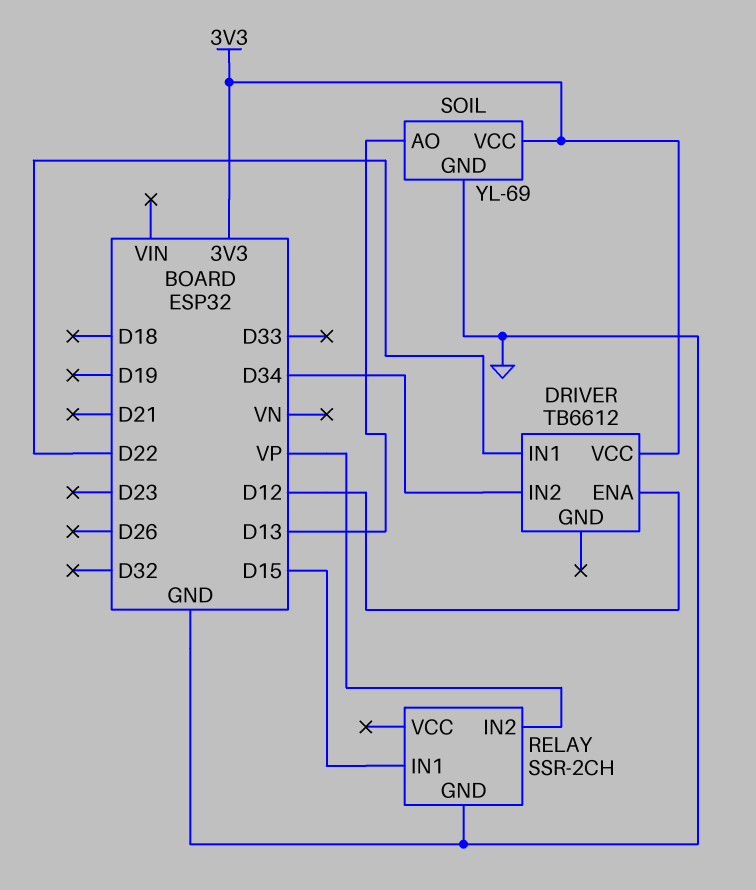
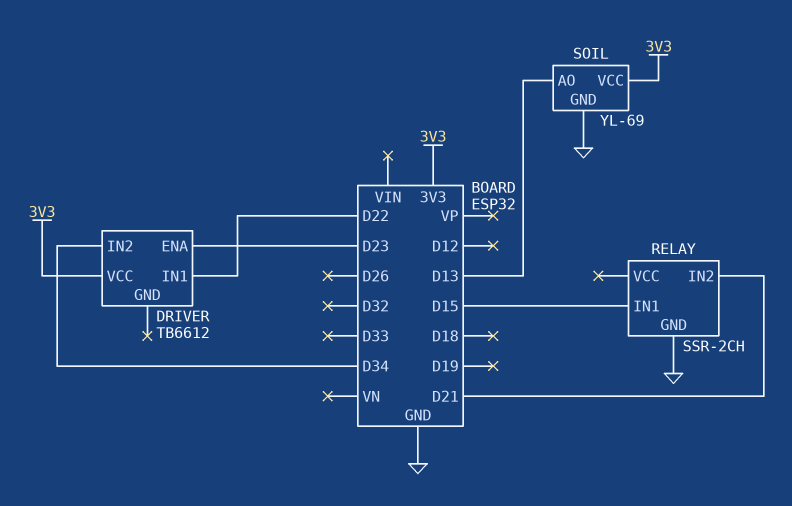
DRIVER pin ENA: D12 -> D23
RELAY pin IN2: VP -> D21

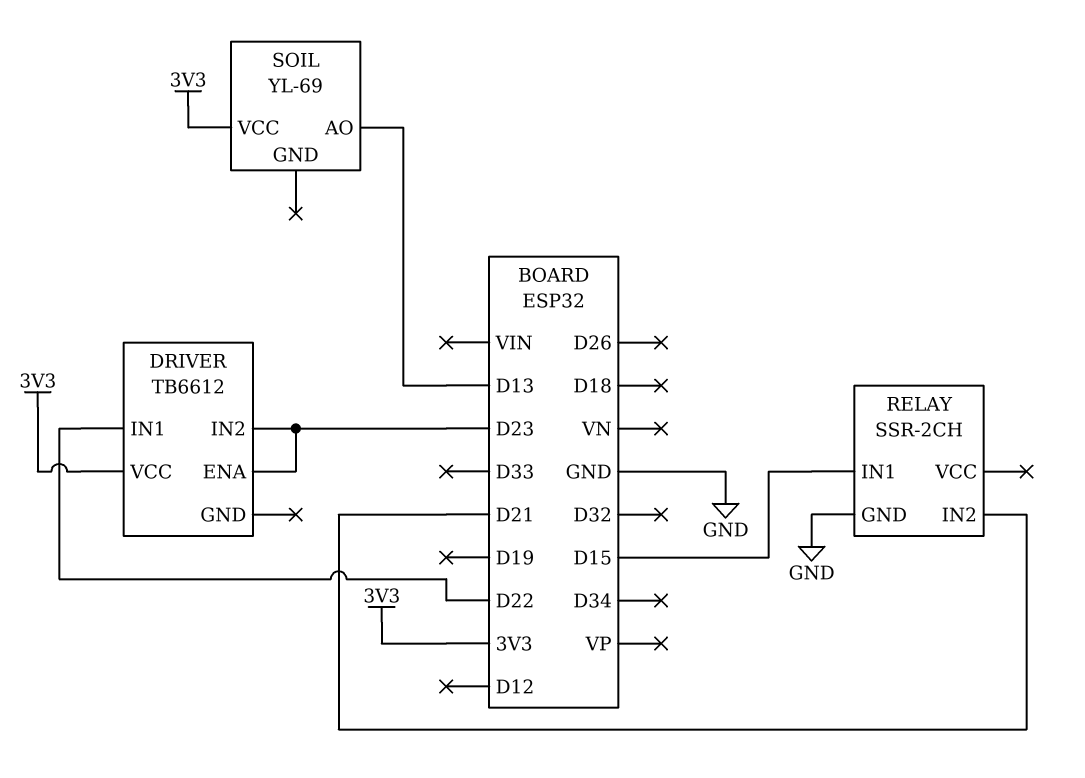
DRIVER pin IN2: D34 -> D23
SOIL pin GND: GND -> none

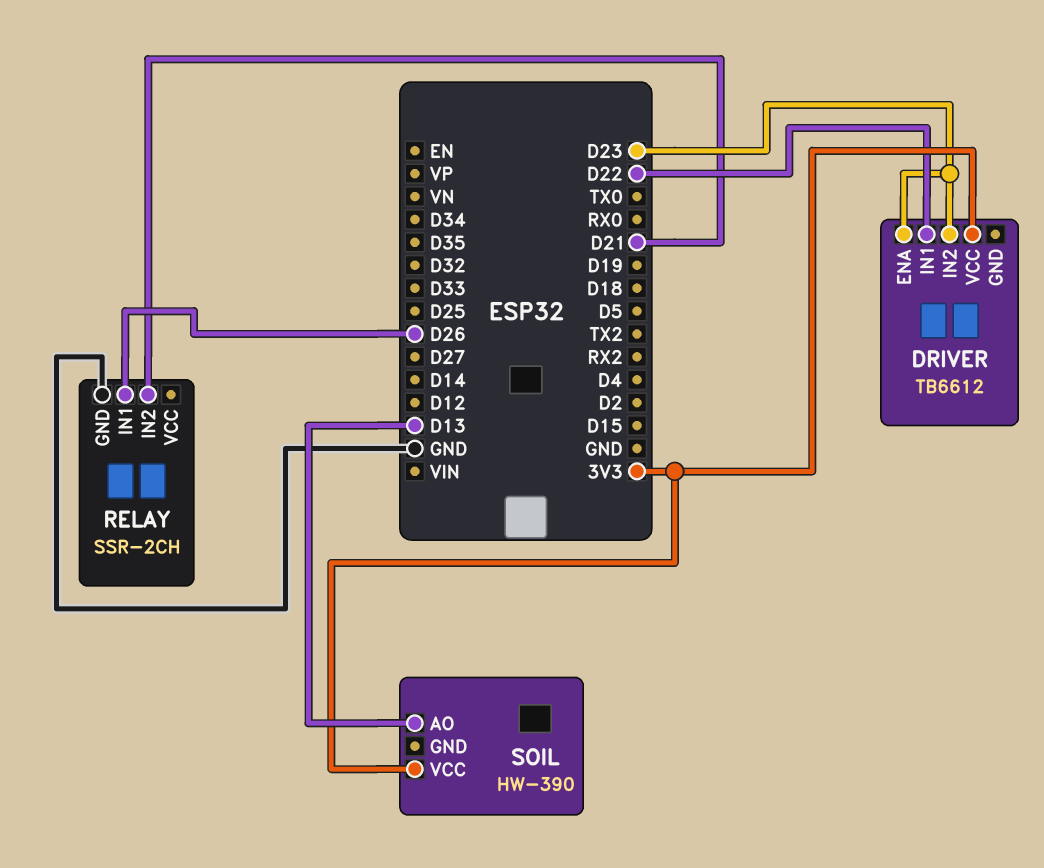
RELAY pin IN1: D15 -> D26
SOIL: YL-69 -> HW-390

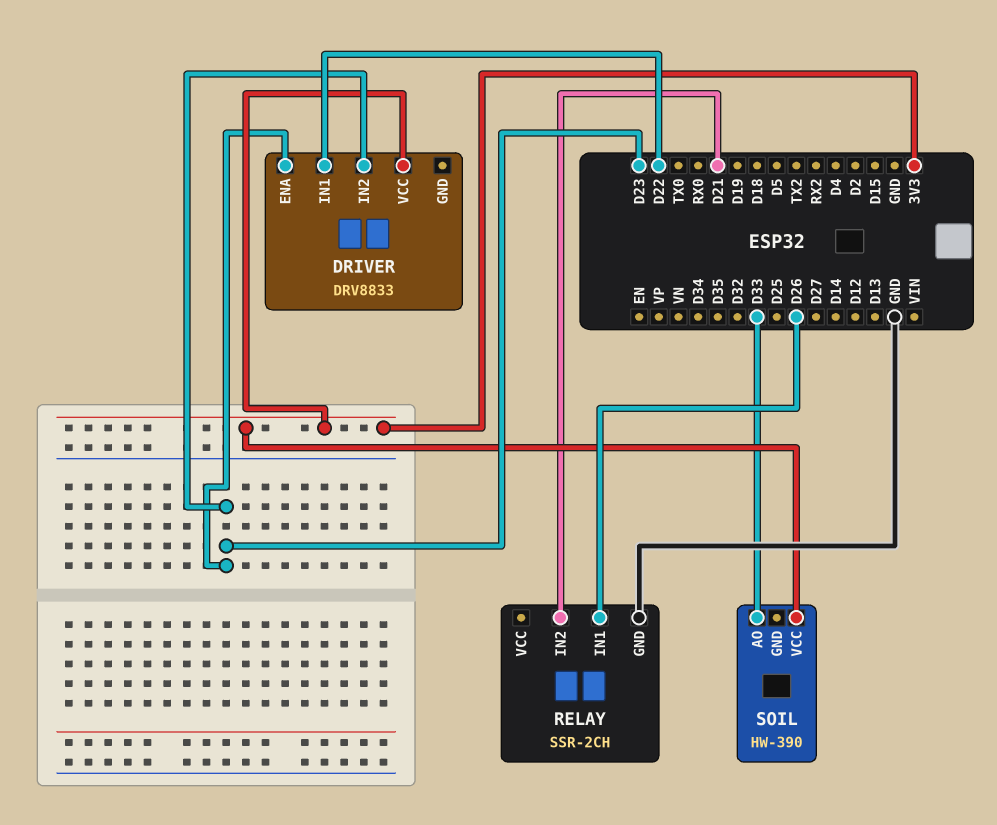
DRIVER: TB6612 -> DRV8833
SOIL pin AO: D13 -> D33

